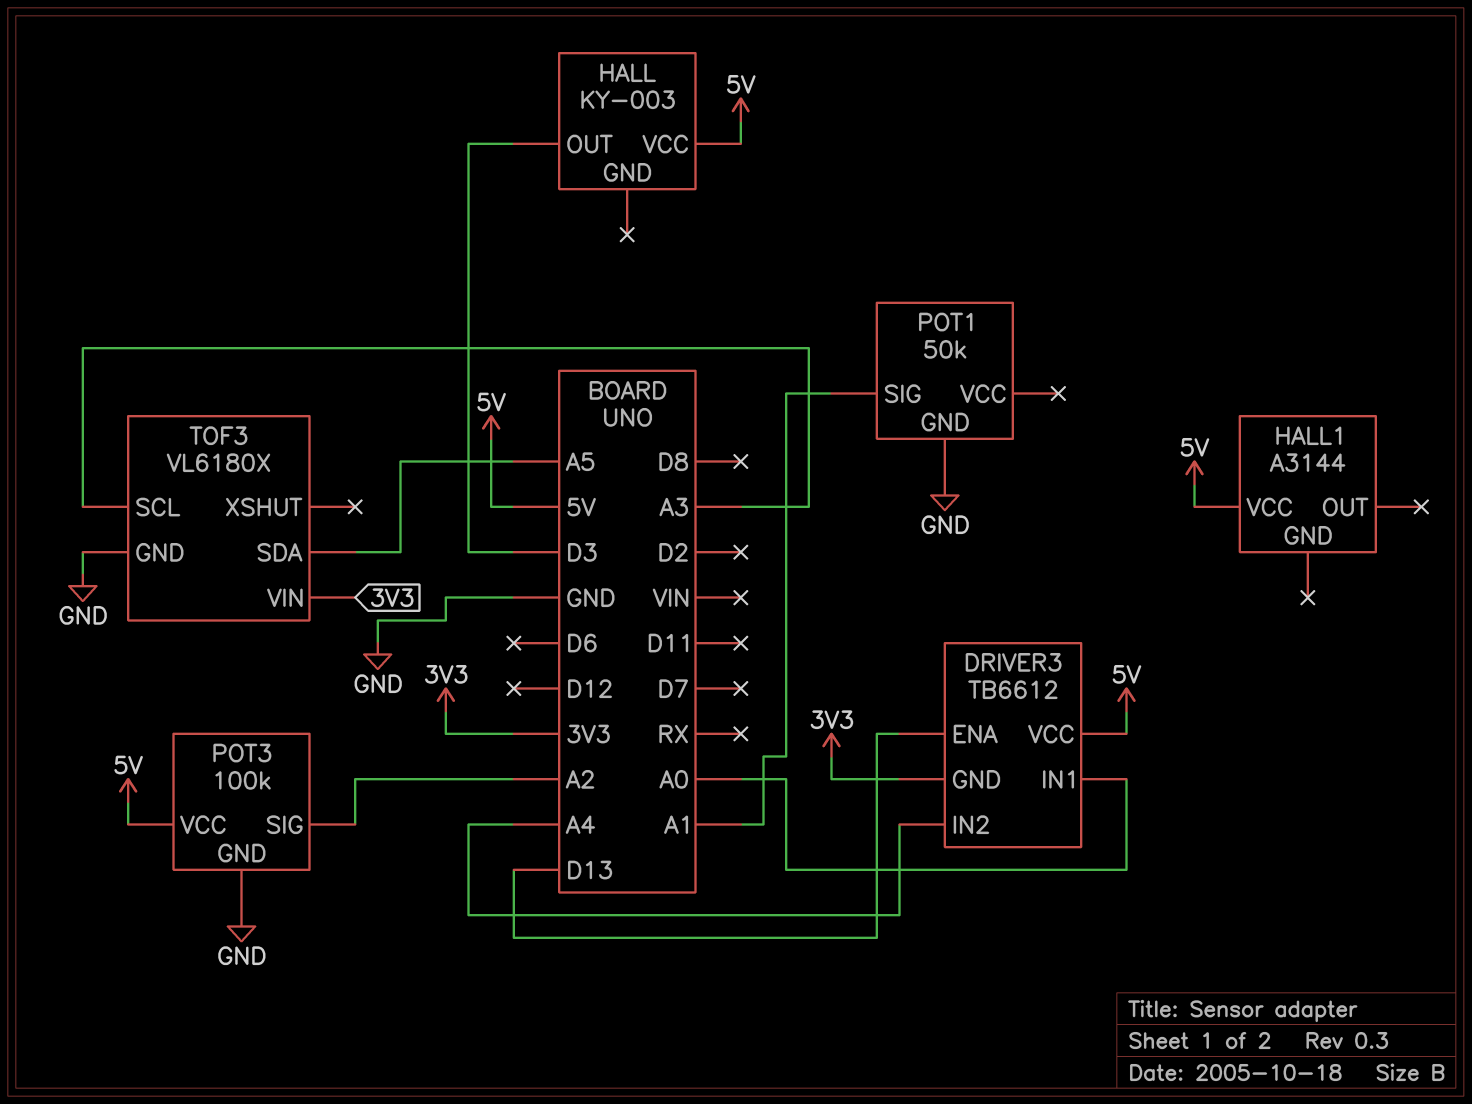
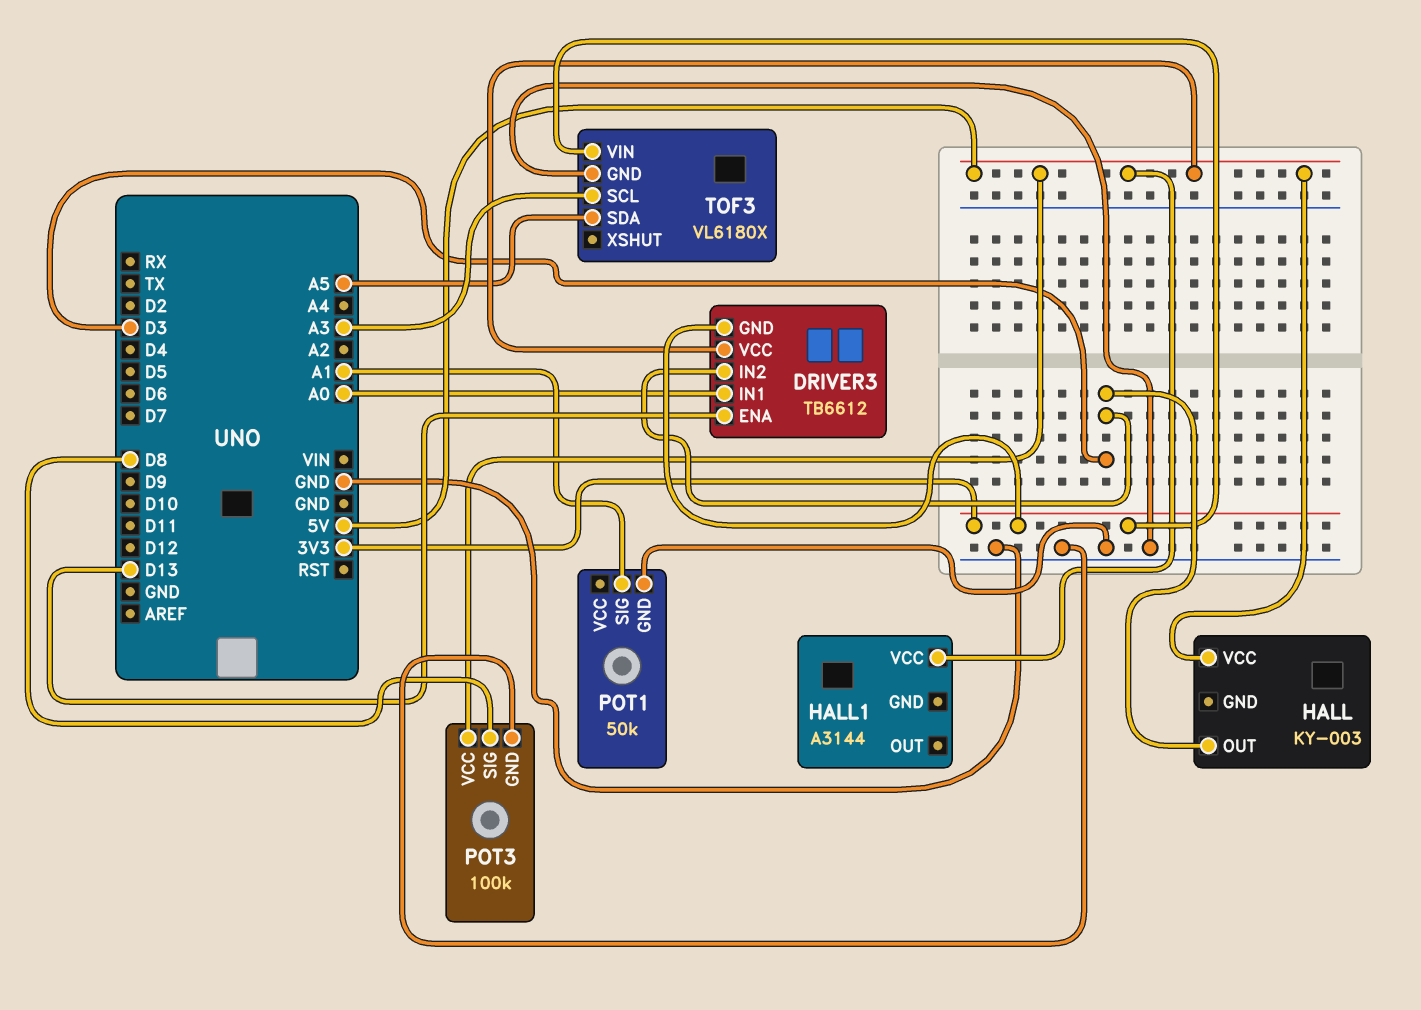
DRIVER3 pin IN2: A4 -> D3
POT3 pin SIG: A2 -> D8

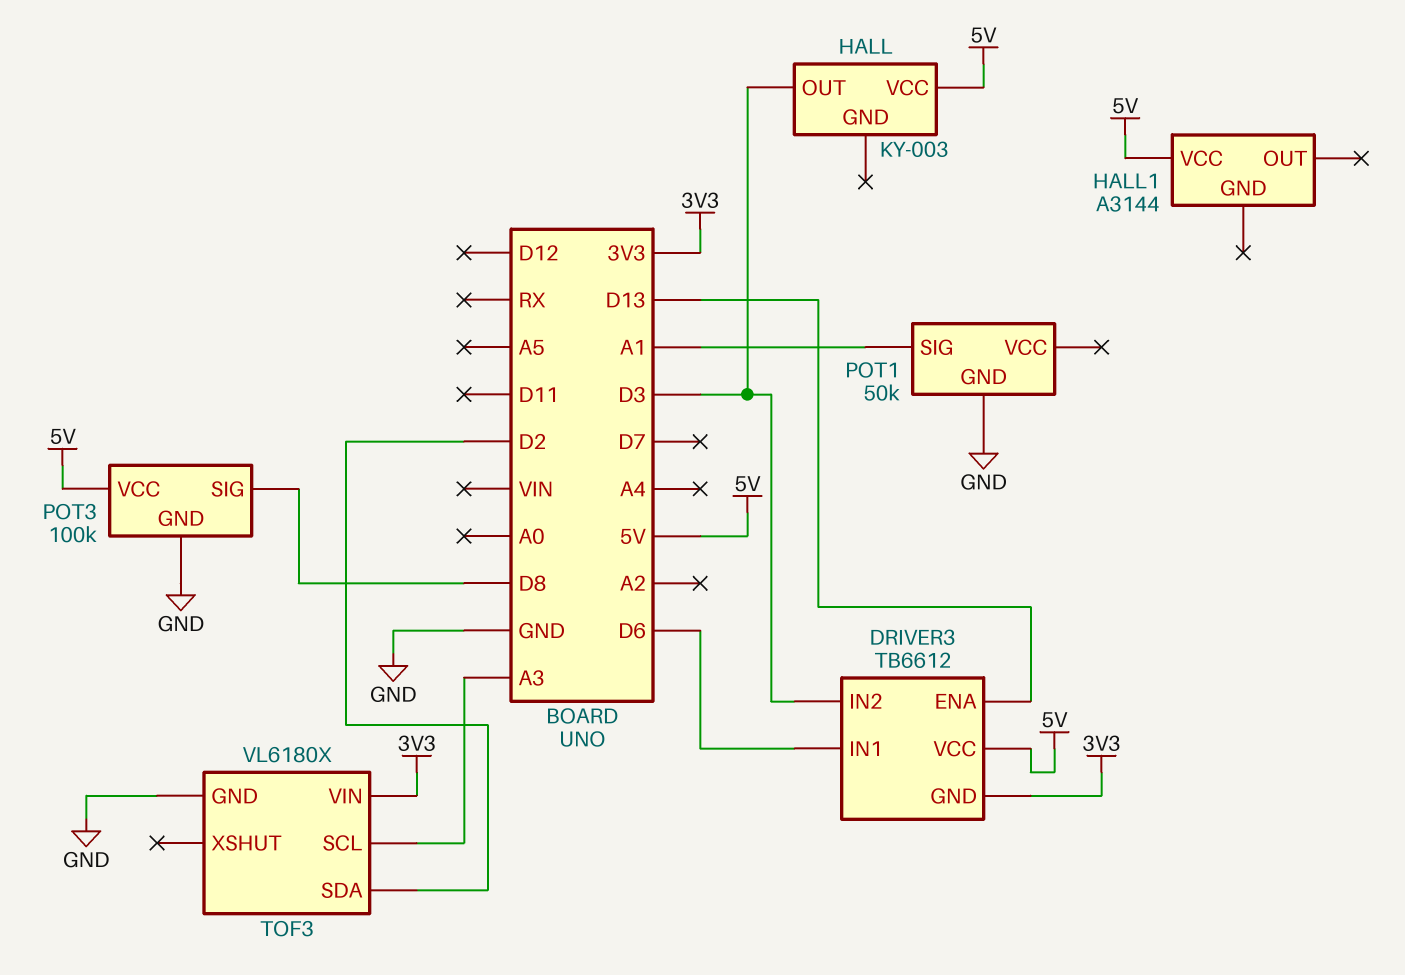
DRIVER3 pin IN1: A0 -> D6
TOF3 pin SDA: A5 -> D2

